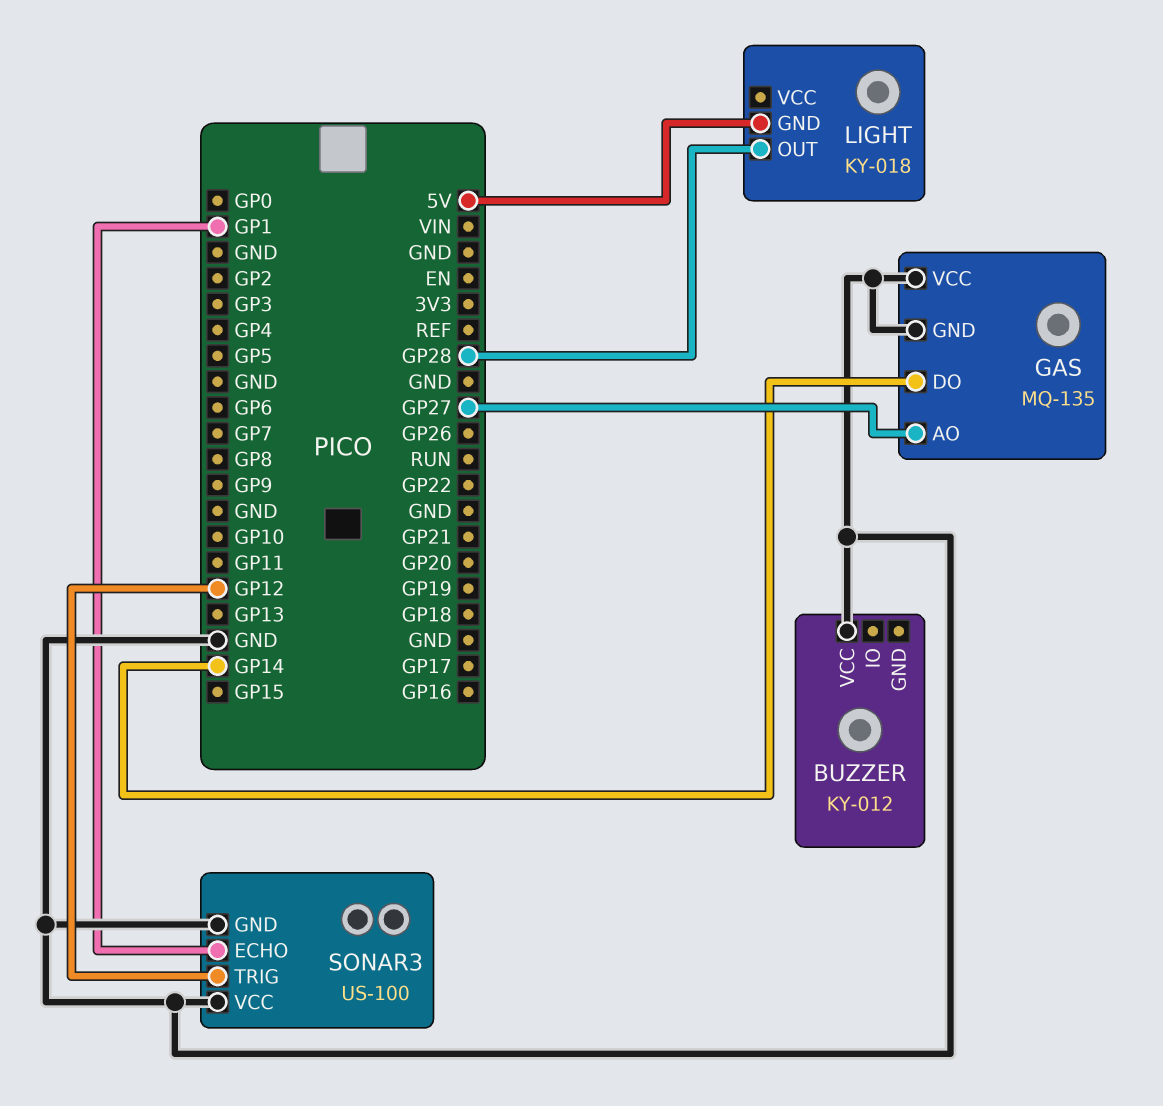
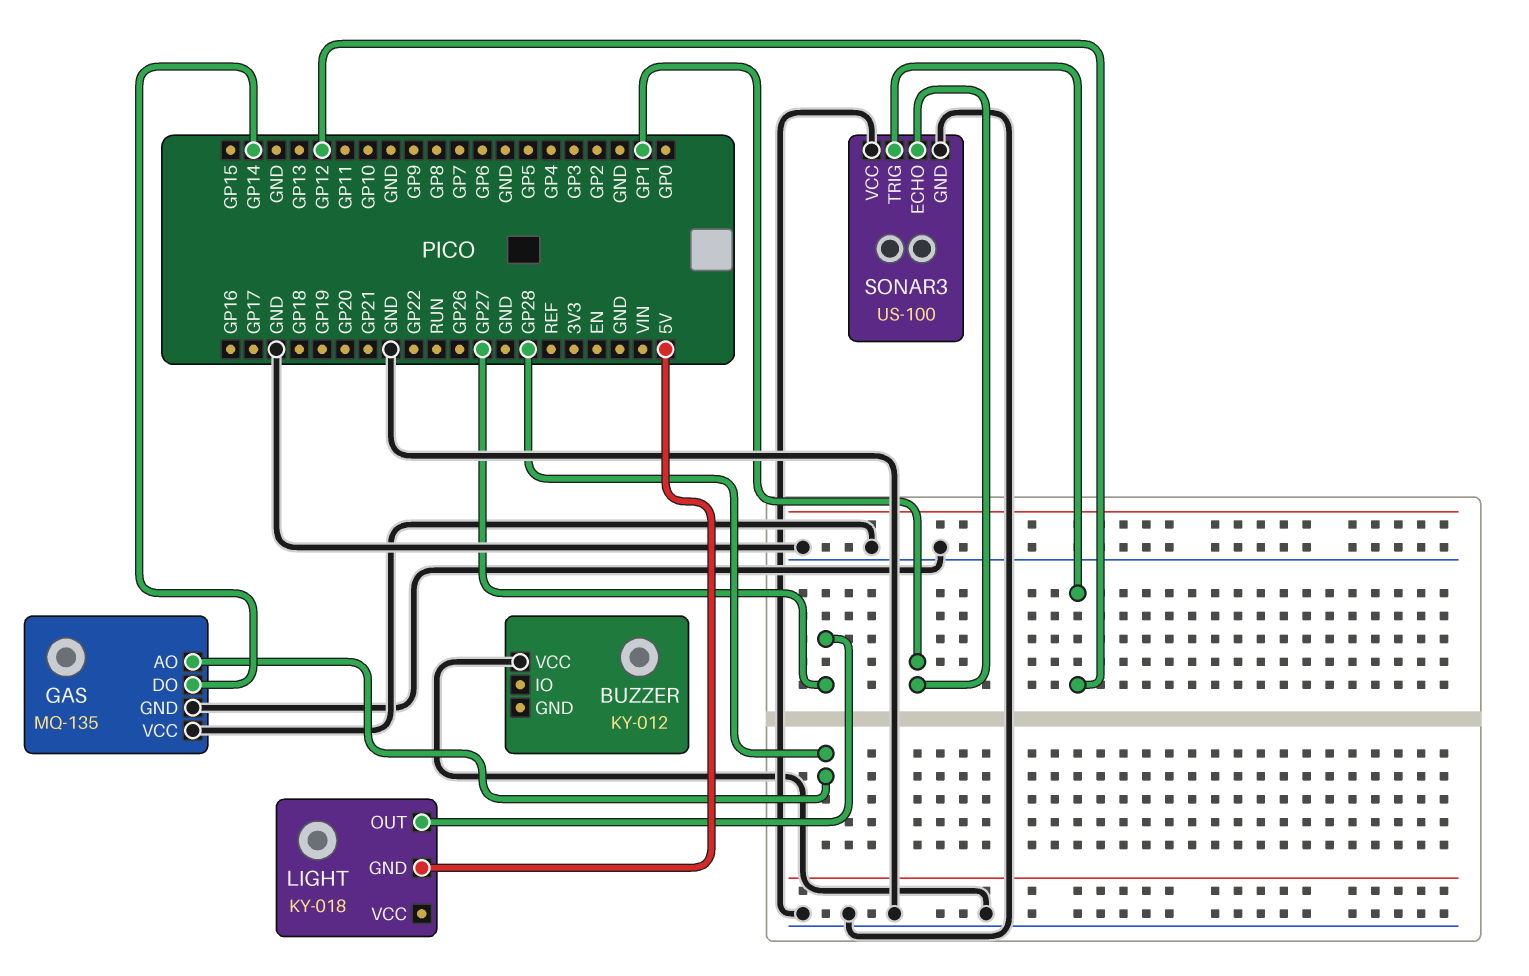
GAS pin AO: GP27 -> GP28
LIGHT pin OUT: GP28 -> GP27

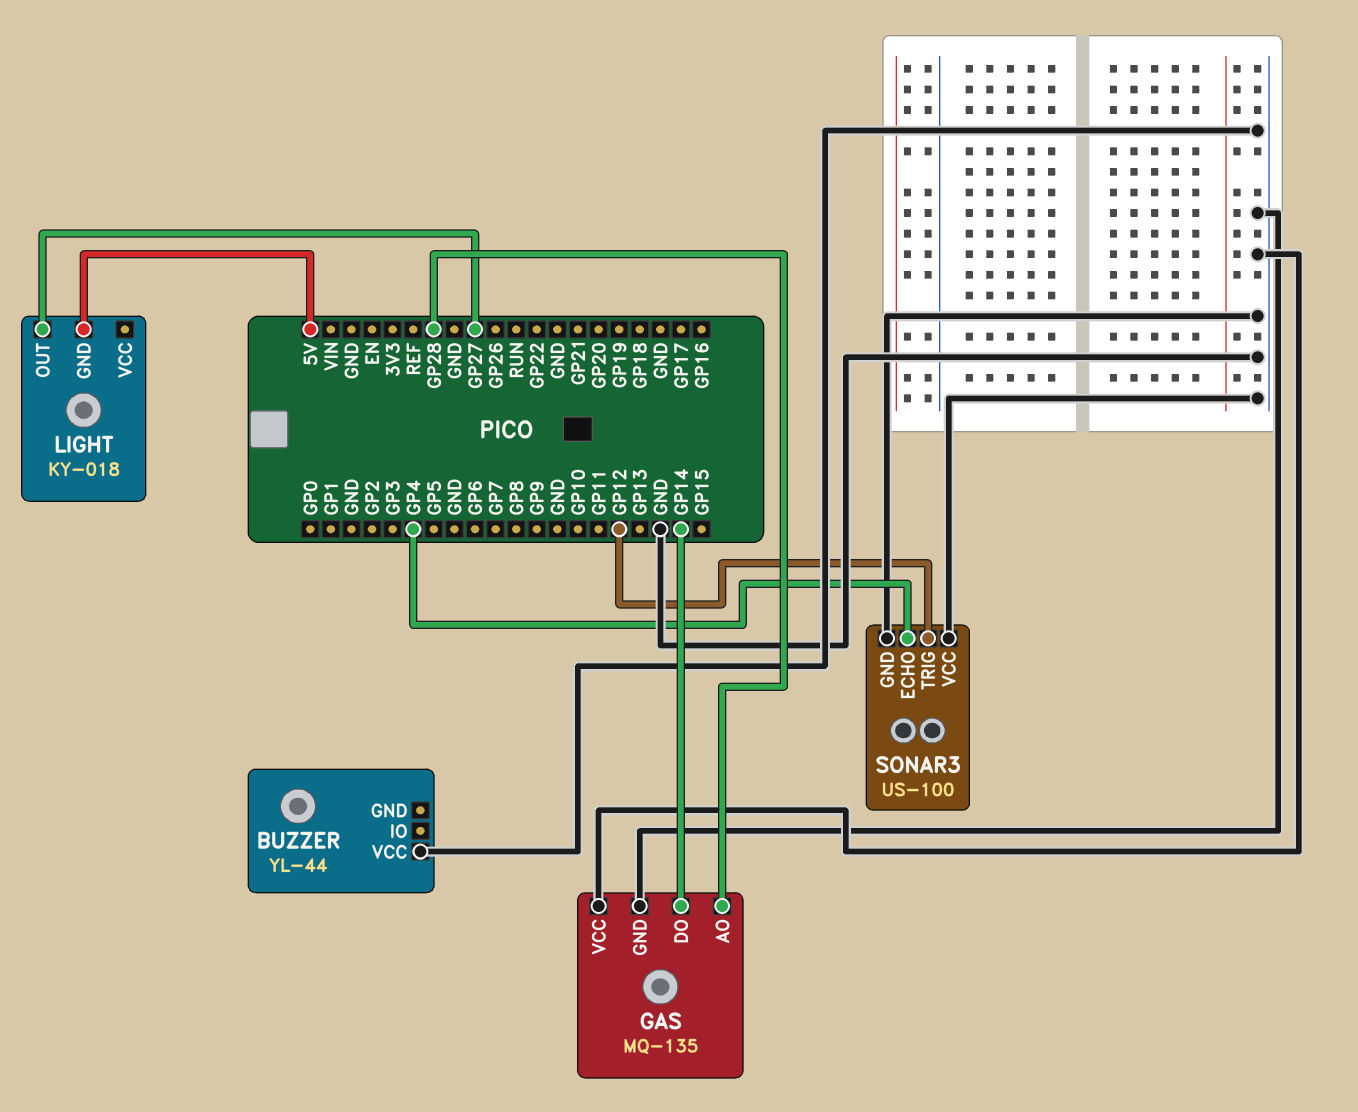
BUZZER: KY-012 -> YL-44
SONAR3 pin ECHO: GP1 -> GP4

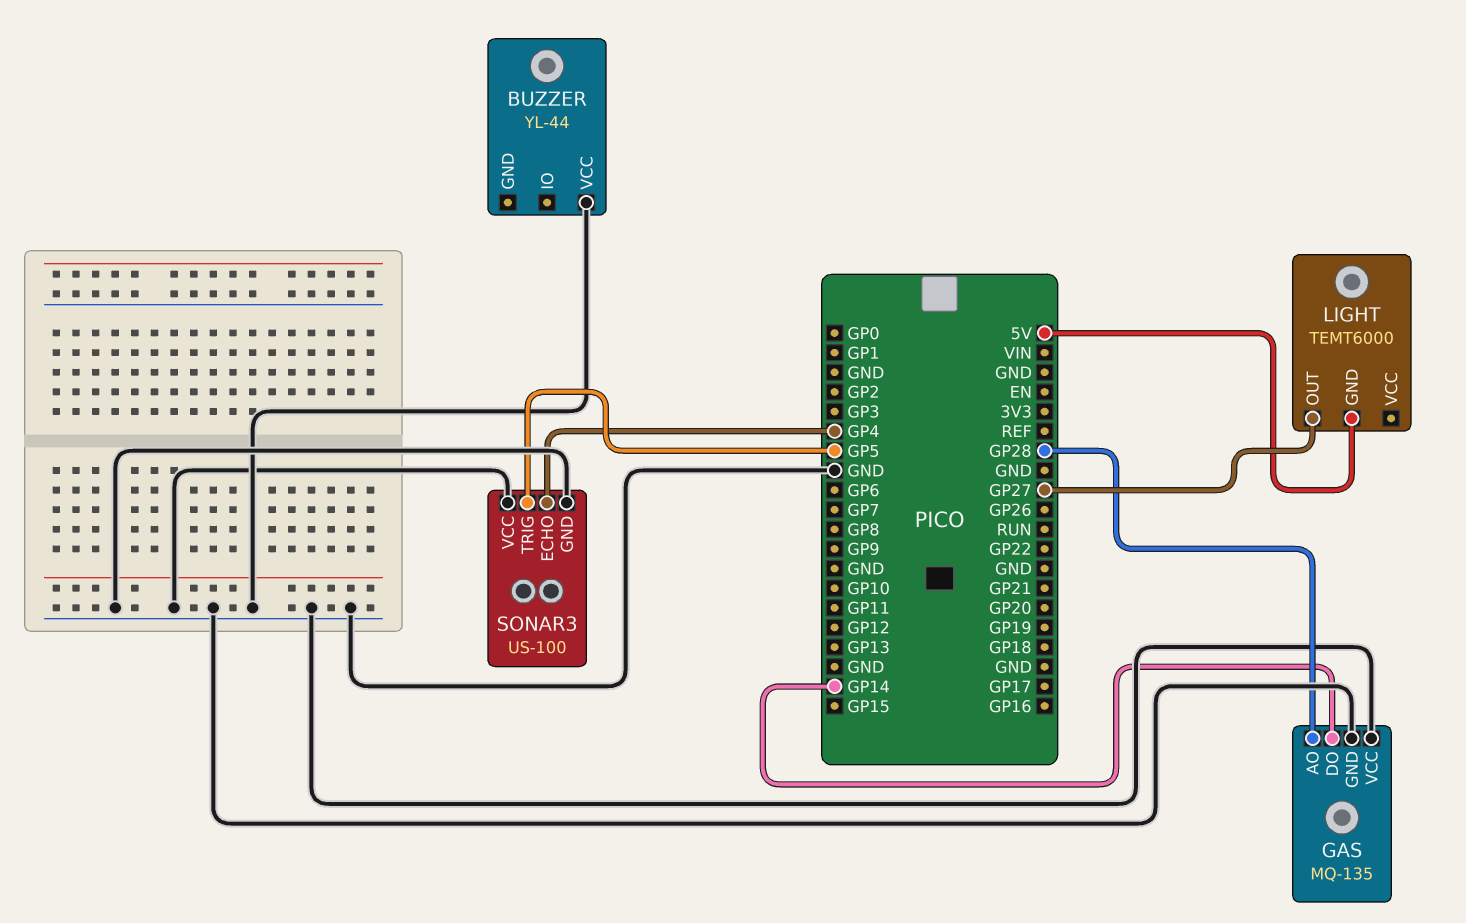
LIGHT: KY-018 -> TEMT6000
SONAR3 pin TRIG: GP12 -> GP5

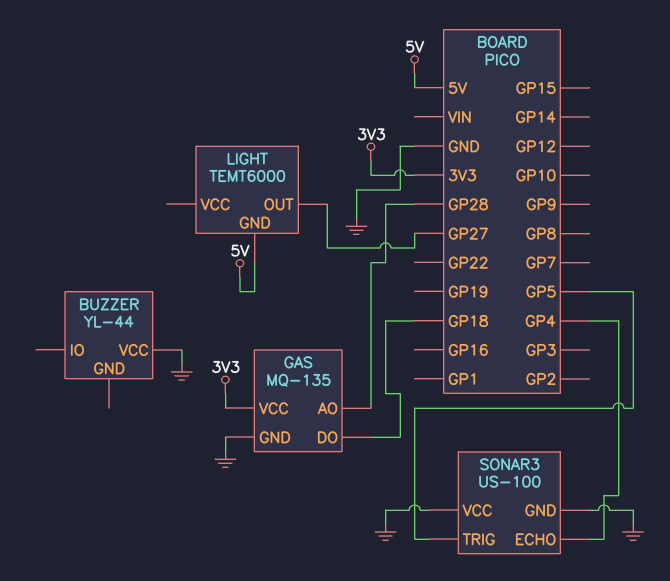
GAS pin DO: GP14 -> GP18
GAS pin VCC: GND -> 3V3

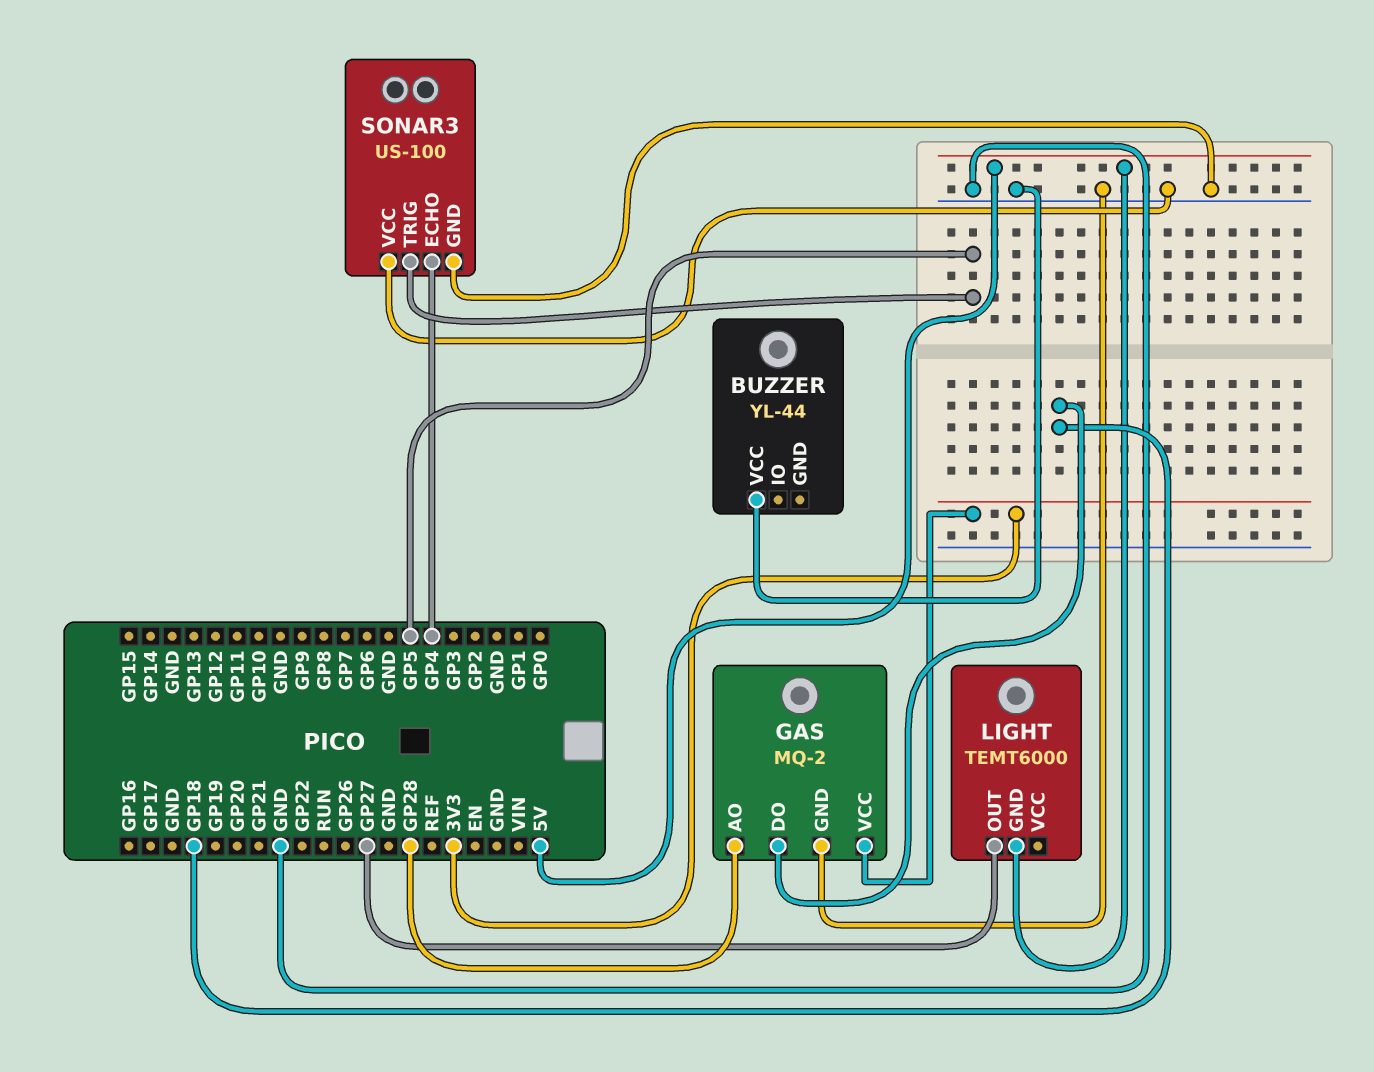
GAS: MQ-135 -> MQ-2

